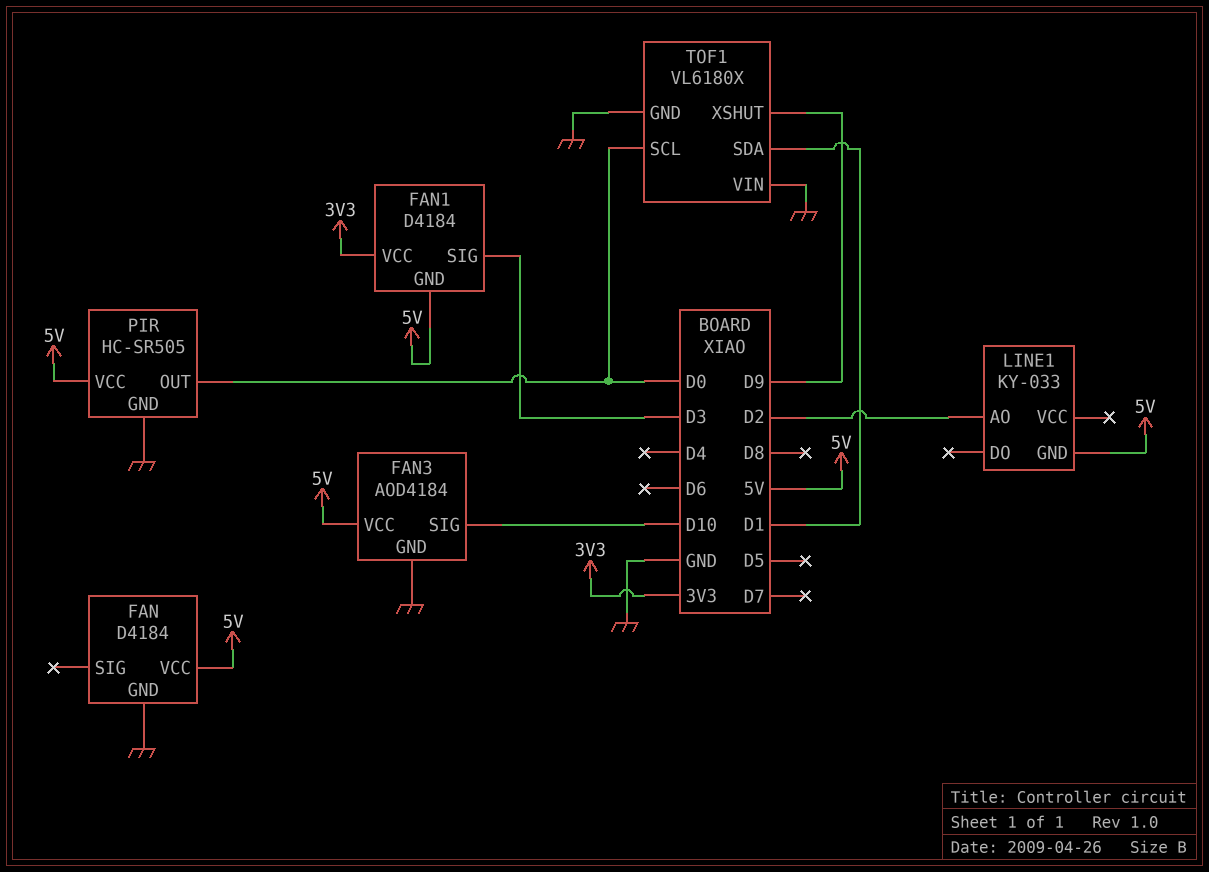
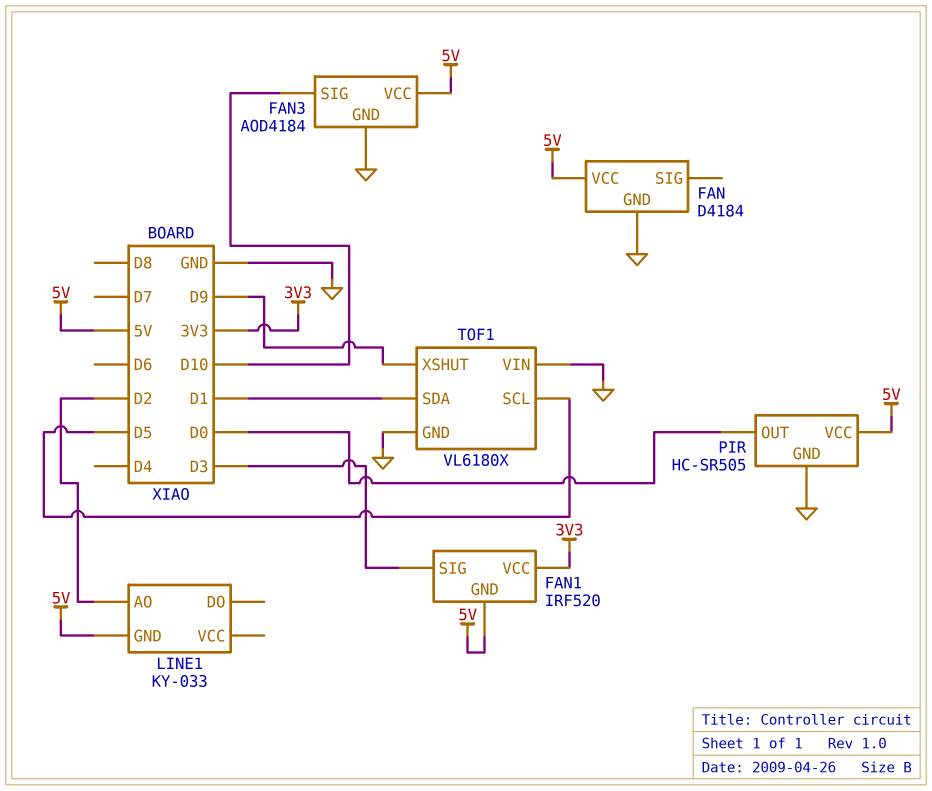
FAN1: D4184 -> IRF520
TOF1 pin SCL: D0 -> D5

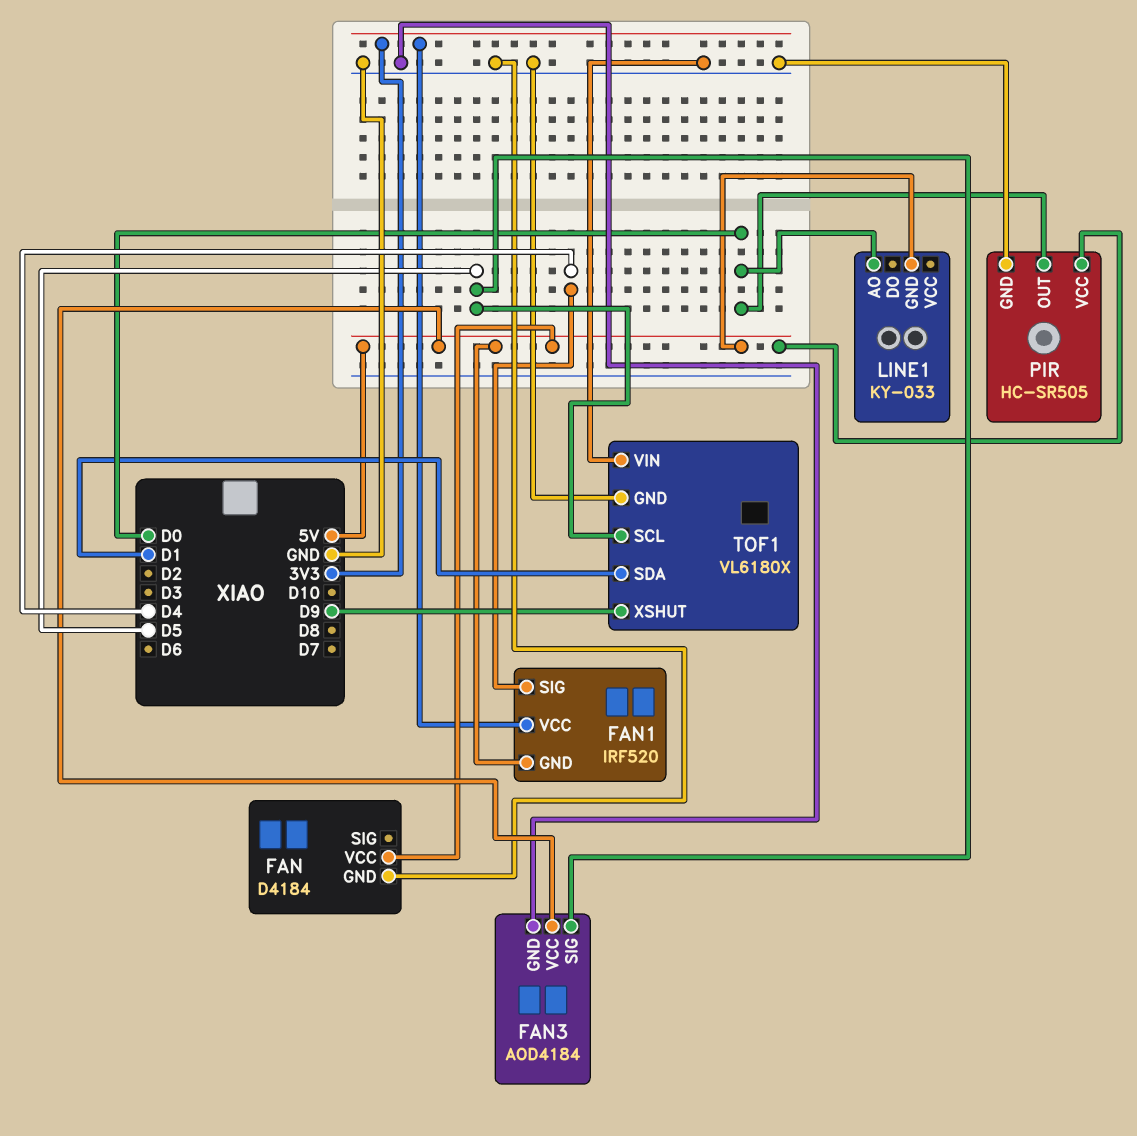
FAN1 pin SIG: D3 -> D4
FAN3 pin SIG: D10 -> D5
LINE1 pin AO: D2 -> D0

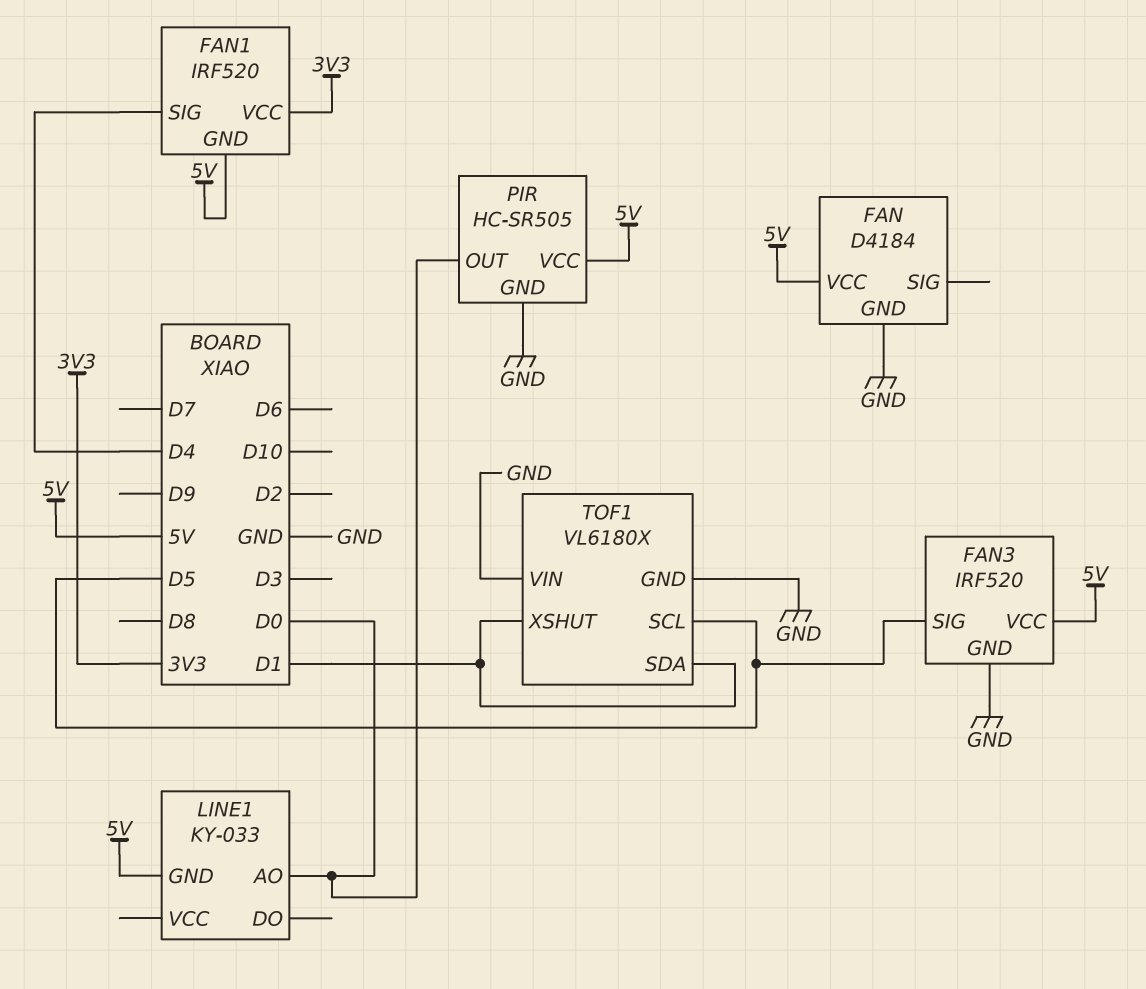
FAN3: AOD4184 -> IRF520
TOF1 pin XSHUT: D9 -> D1

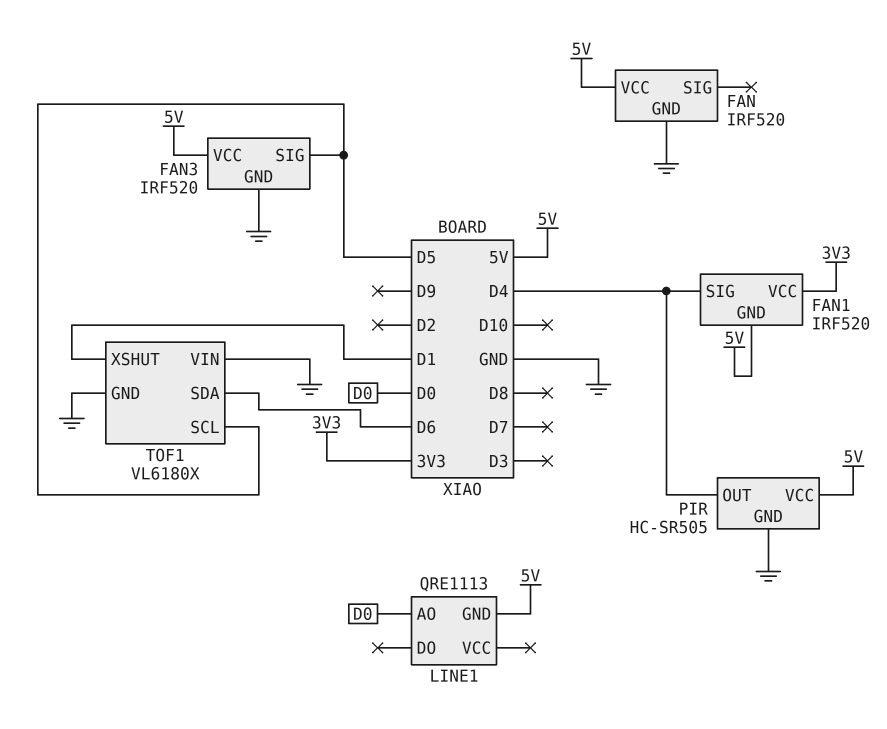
FAN: D4184 -> IRF520
LINE1: KY-033 -> QRE1113
PIR pin OUT: D0 -> D4
TOF1 pin SDA: D1 -> D6

